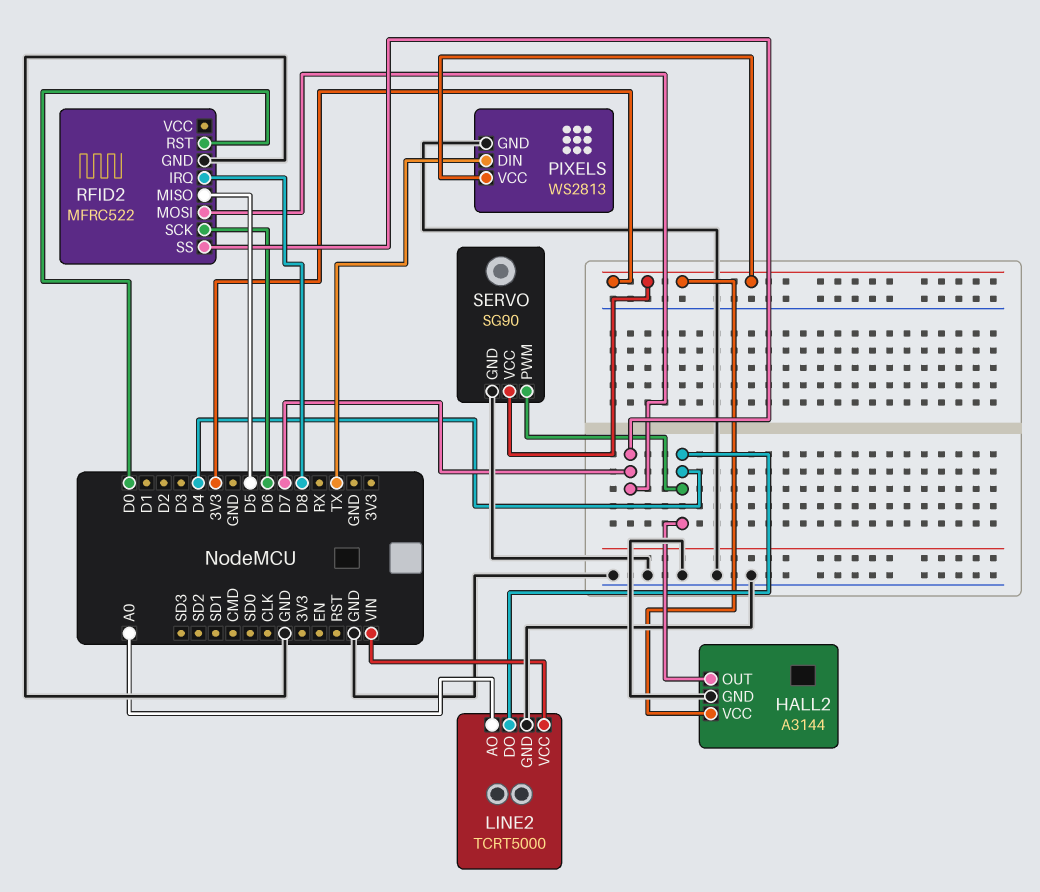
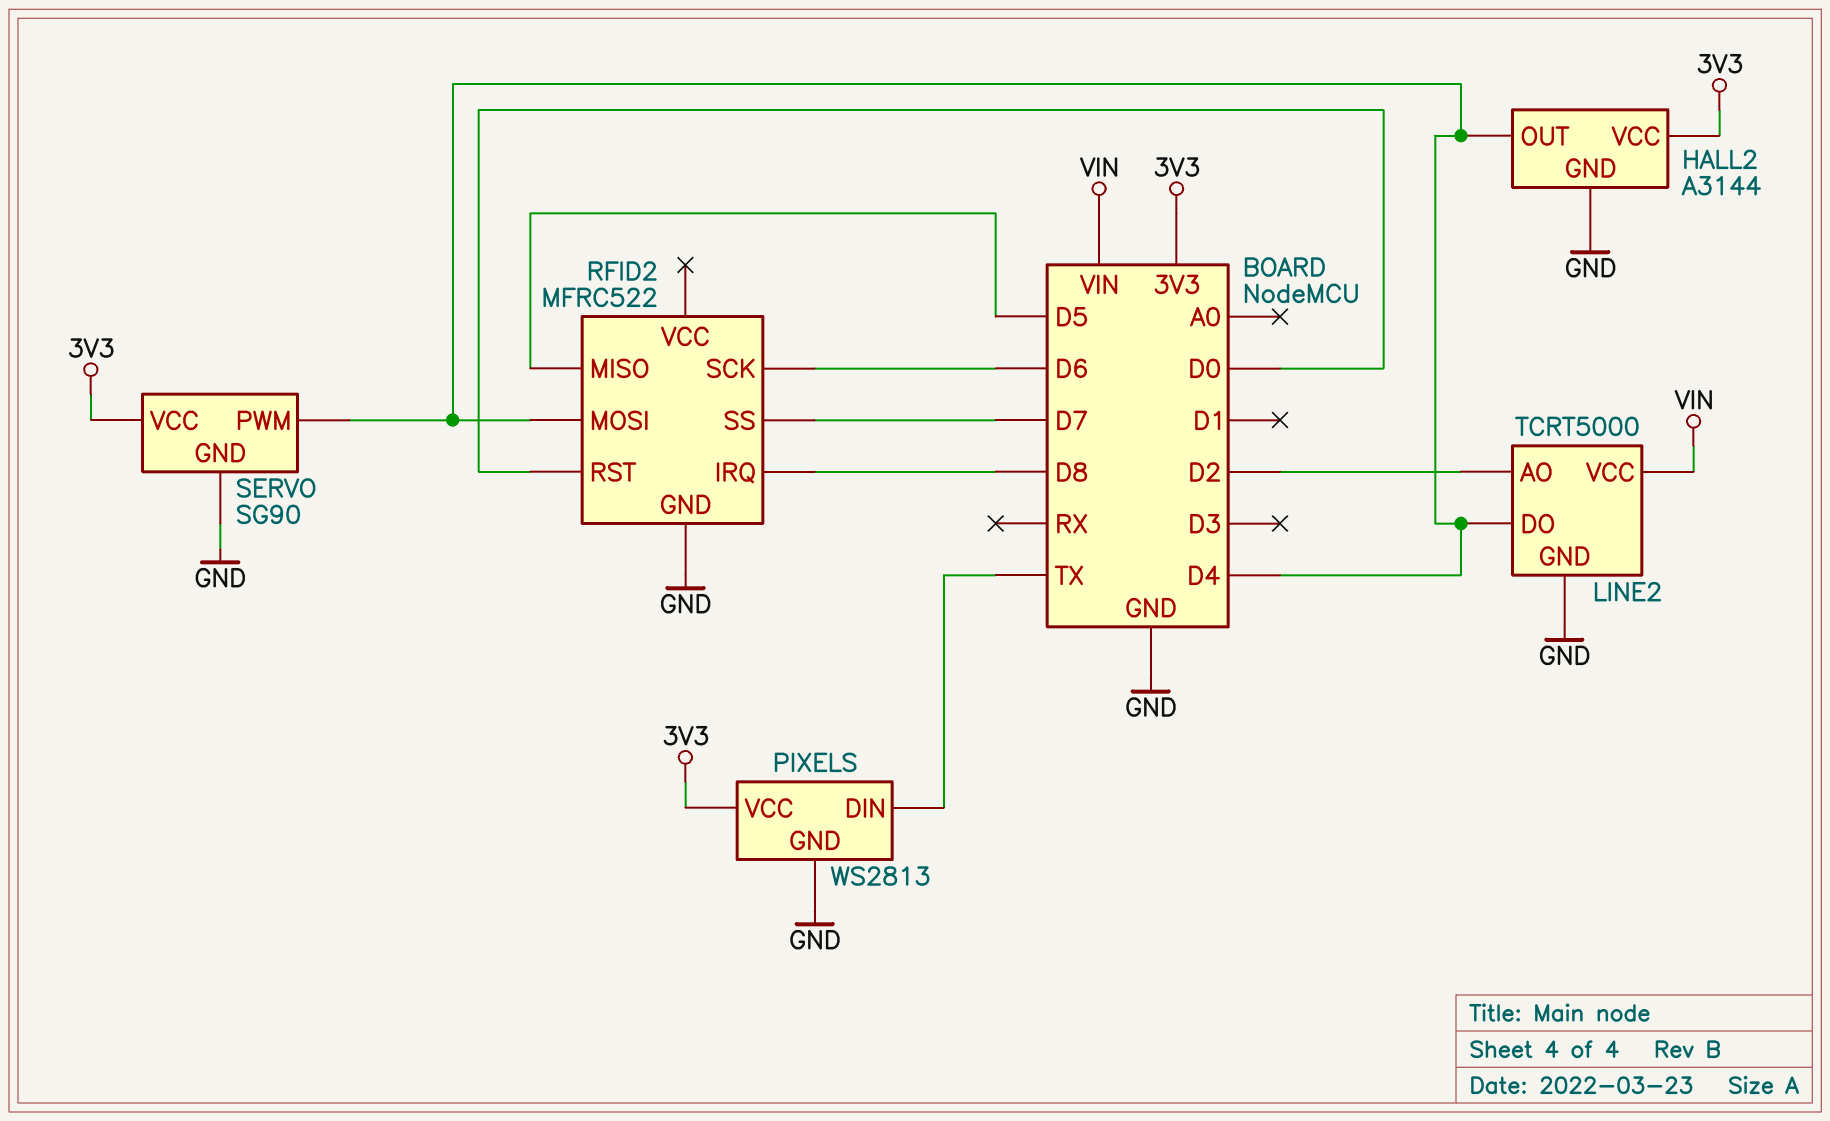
LINE2 pin AO: A0 -> D2
RFID2 pin MOSI: D7 -> D4

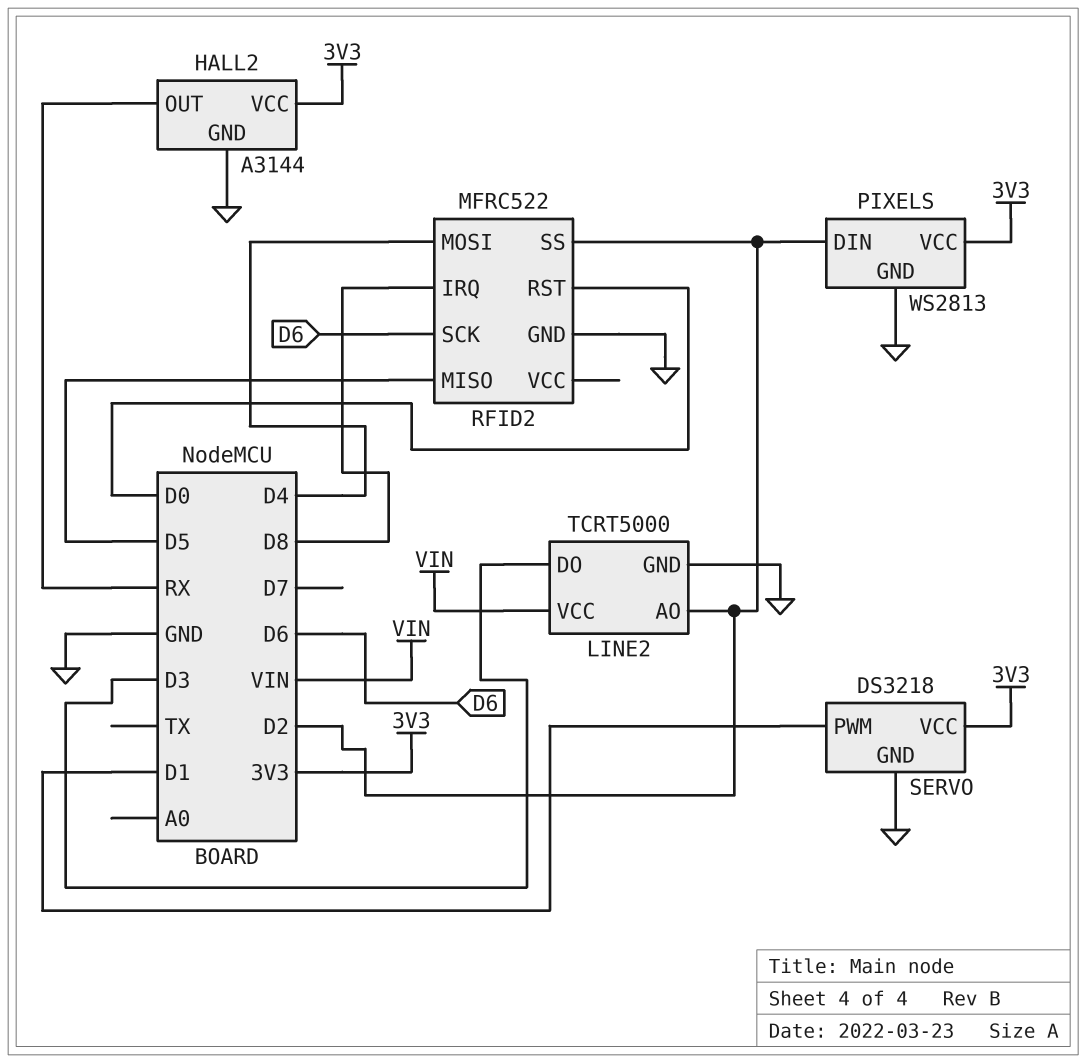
HALL2 pin OUT: D4 -> RX
LINE2 pin DO: D4 -> D3
PIXELS pin DIN: TX -> D2
RFID2 pin SS: D7 -> D2
SERVO: SG90 -> DS3218
SERVO pin PWM: D4 -> D1

